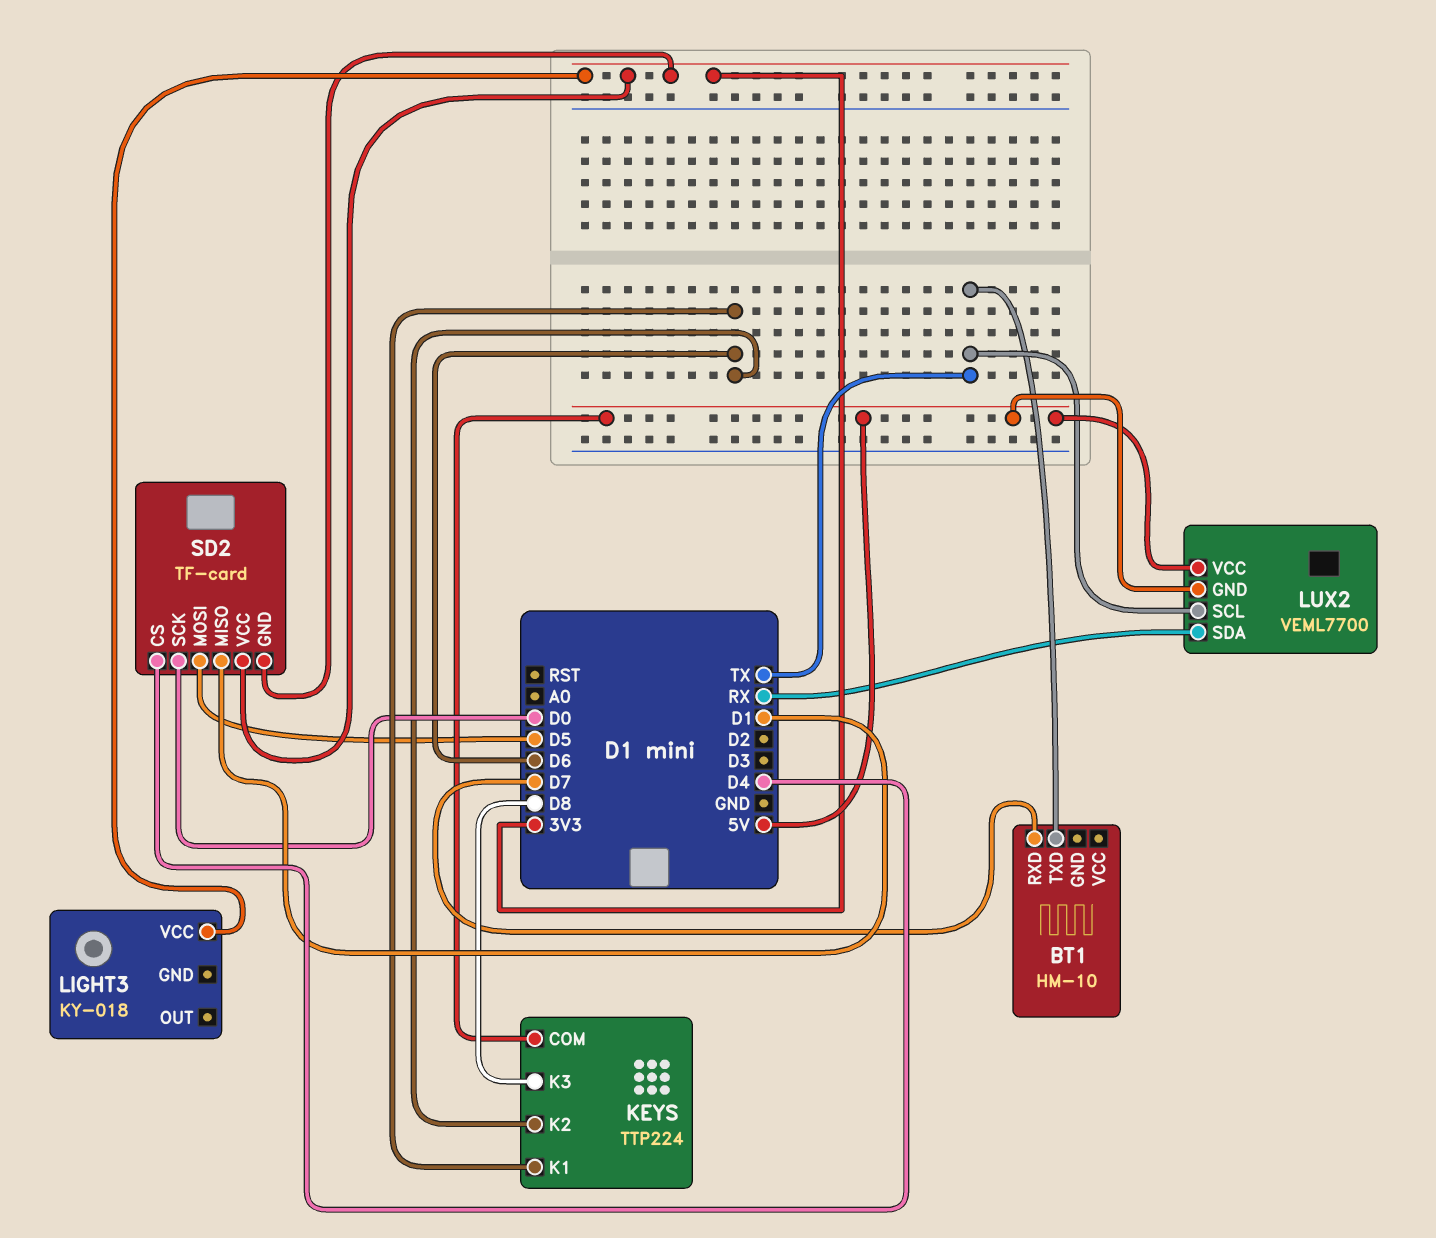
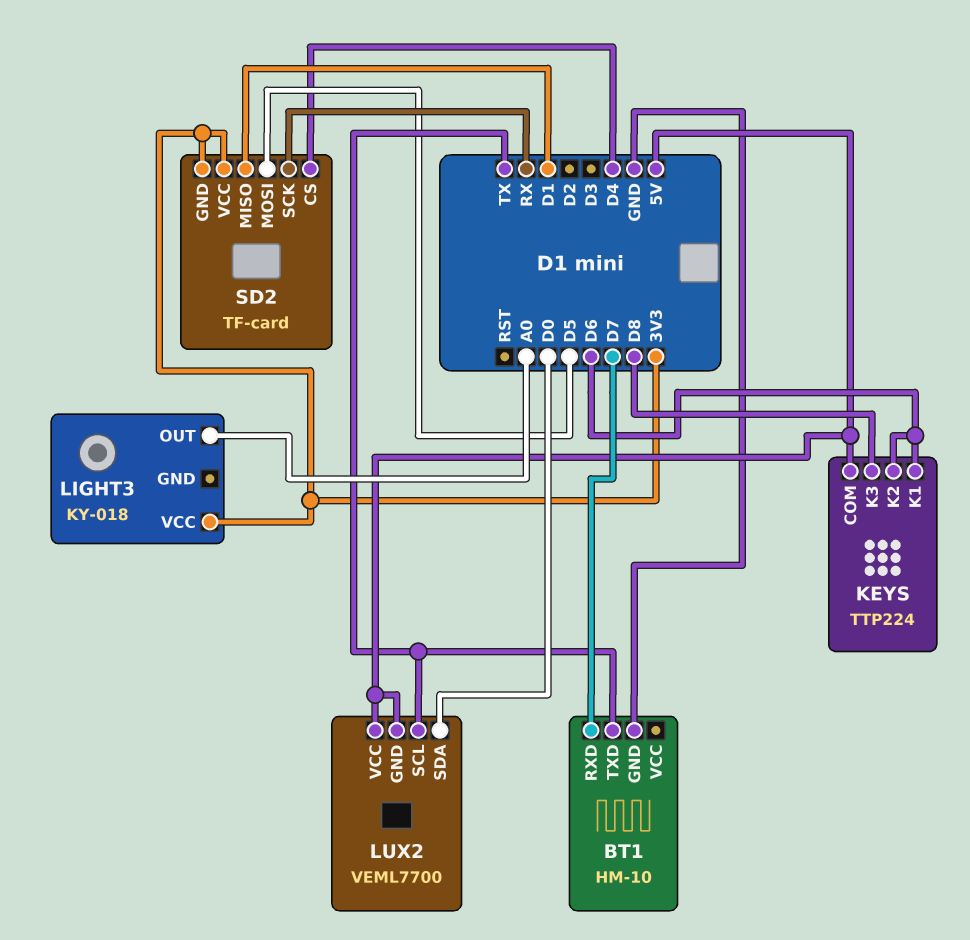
BT1 pin GND: none -> GND
LIGHT3 pin OUT: none -> A0
LUX2 pin SDA: RX -> D0
SD2 pin SCK: D0 -> RX

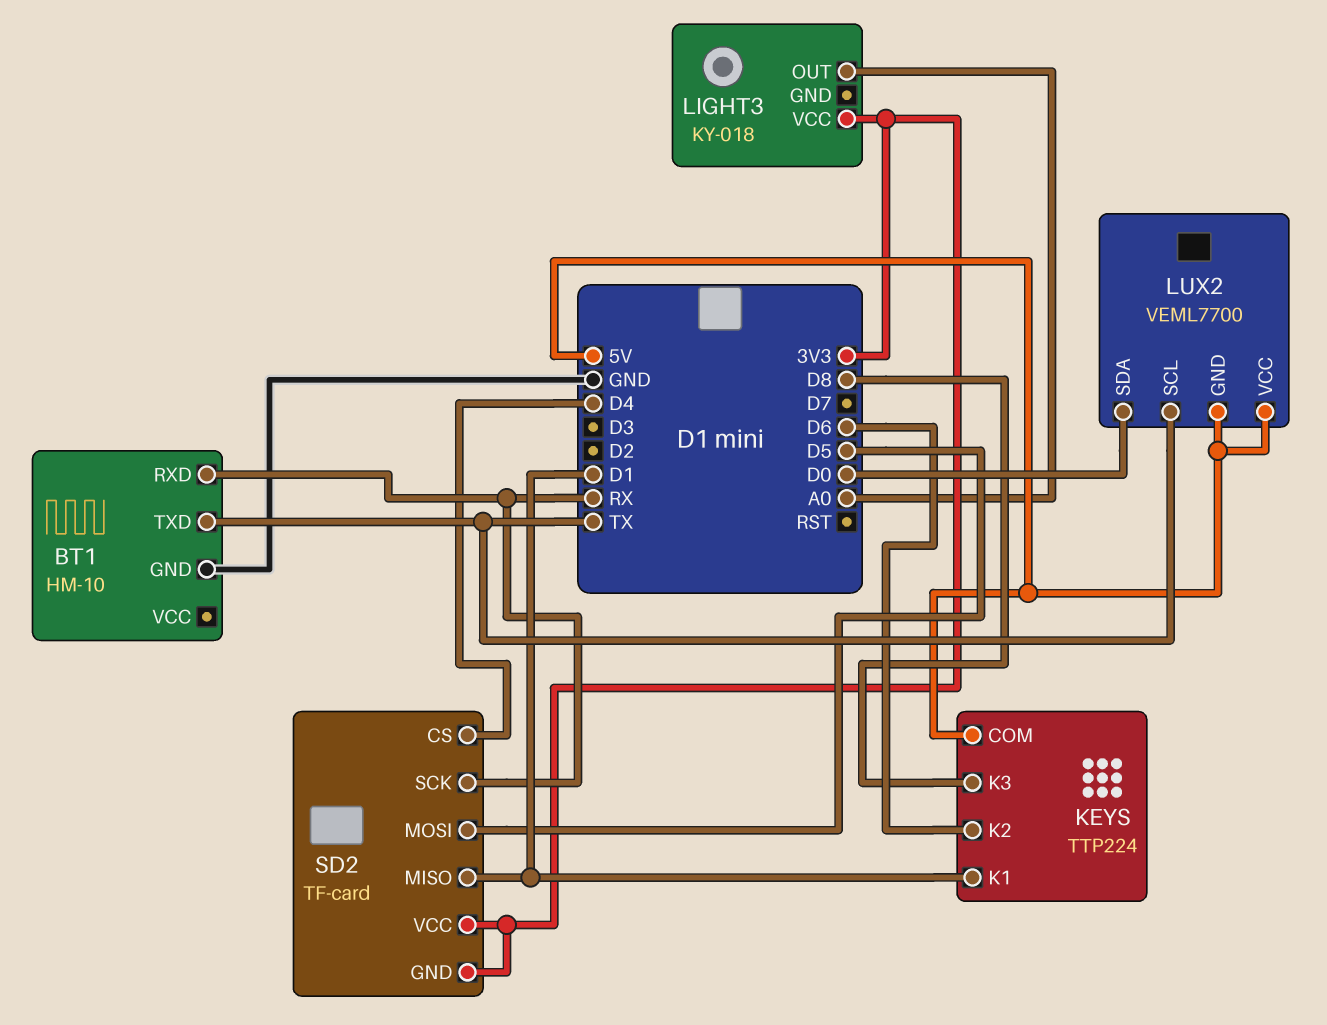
BT1 pin RXD: D7 -> RX
KEYS pin K1: D6 -> D1

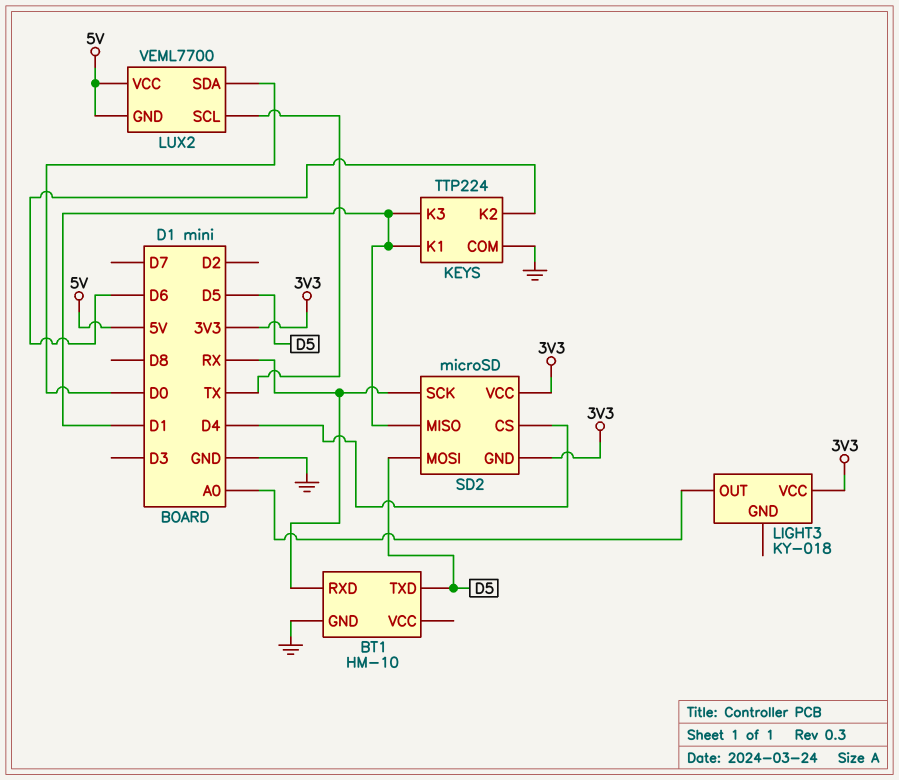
BT1 pin TXD: TX -> D5
KEYS pin COM: 5V -> GND
KEYS pin K3: D8 -> D1
SD2: TF-card -> microSD

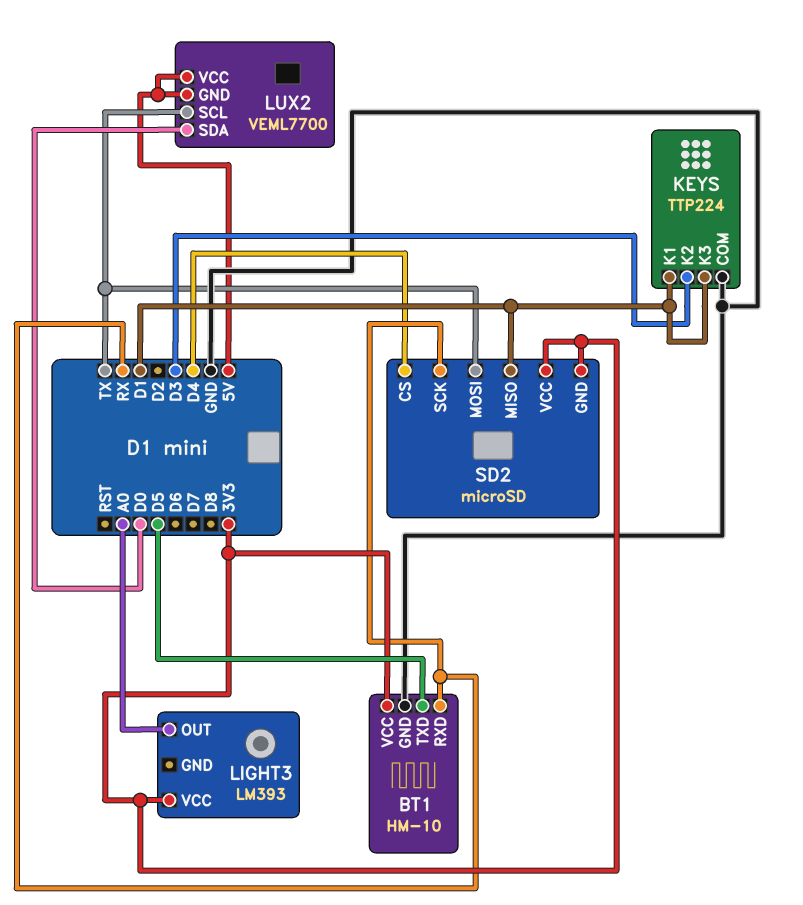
BT1 pin VCC: none -> 3V3
KEYS pin K2: D6 -> D3
LIGHT3: KY-018 -> LM393
SD2 pin MOSI: D5 -> TX

